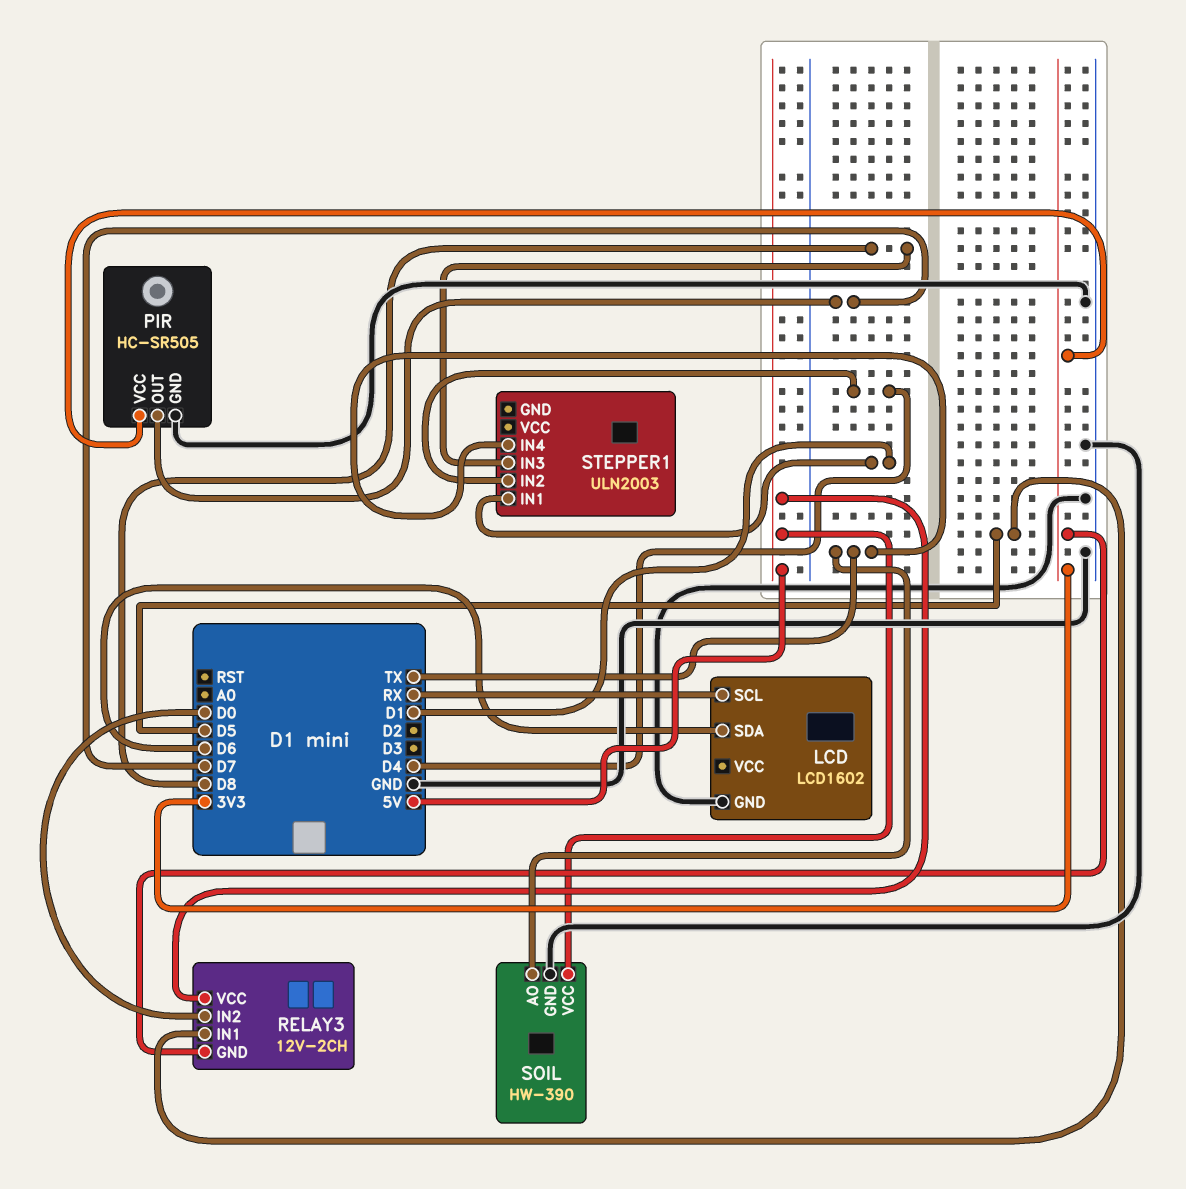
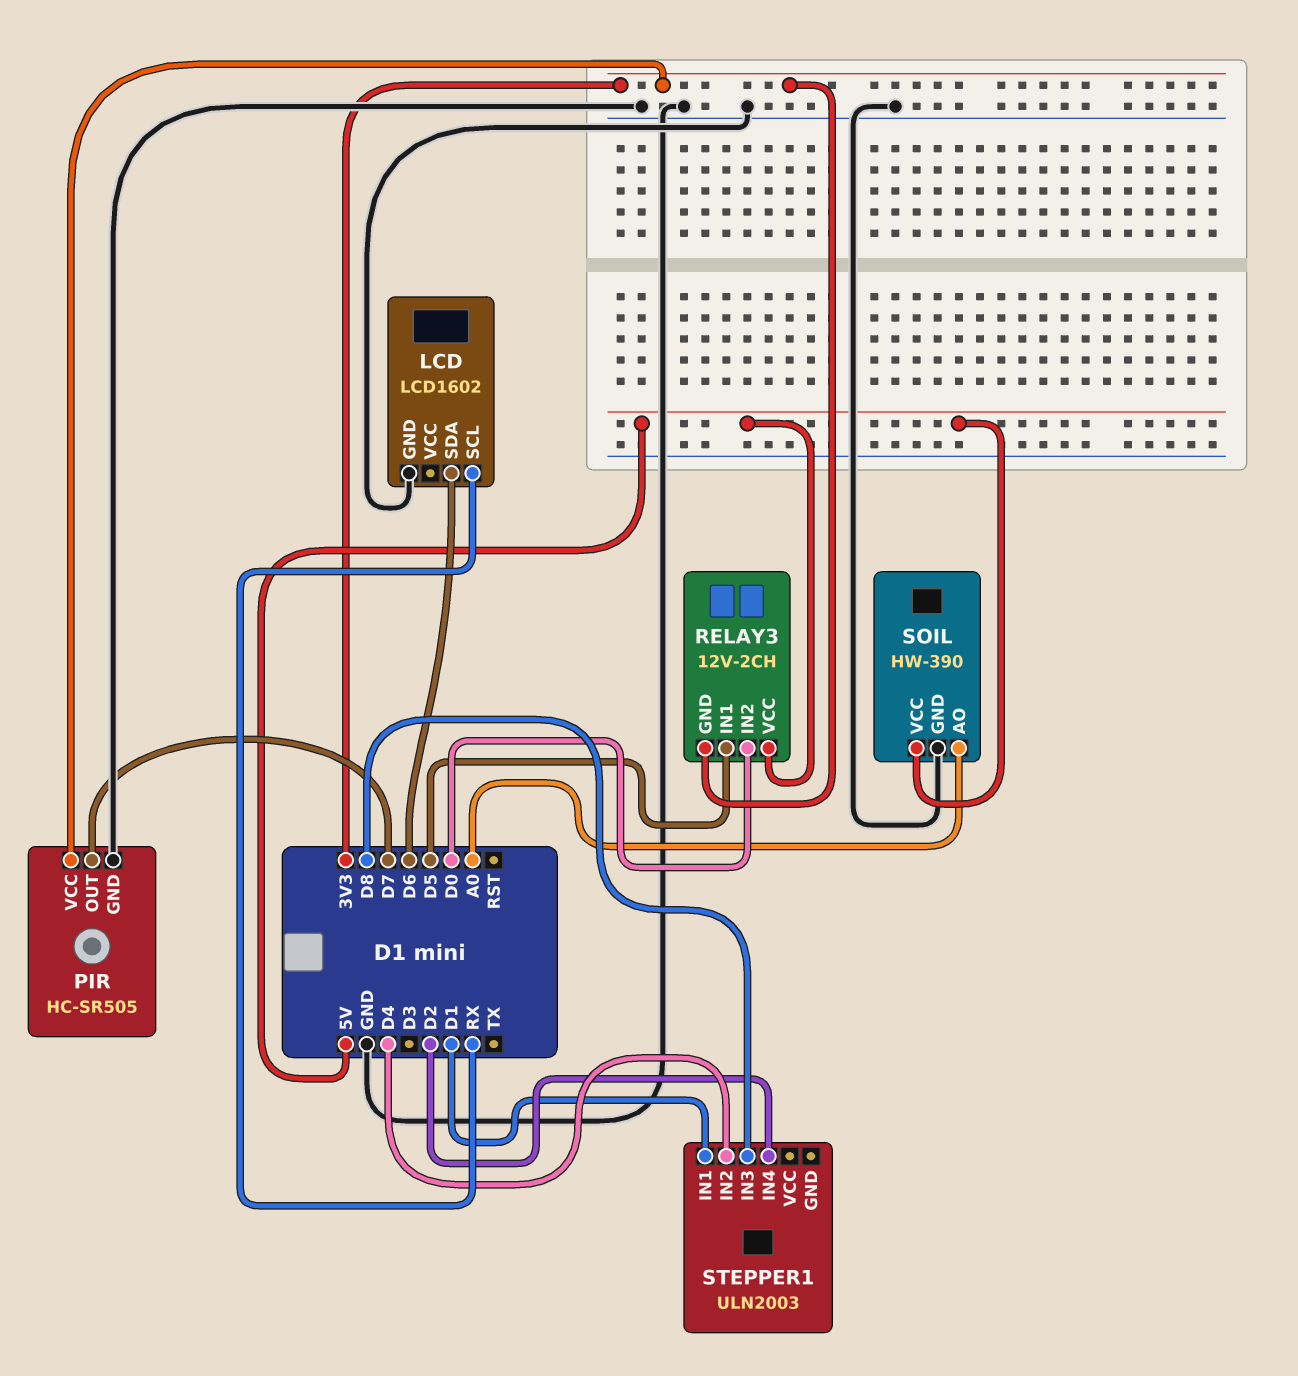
SOIL pin AO: TX -> A0
STEPPER1 pin IN4: TX -> D2

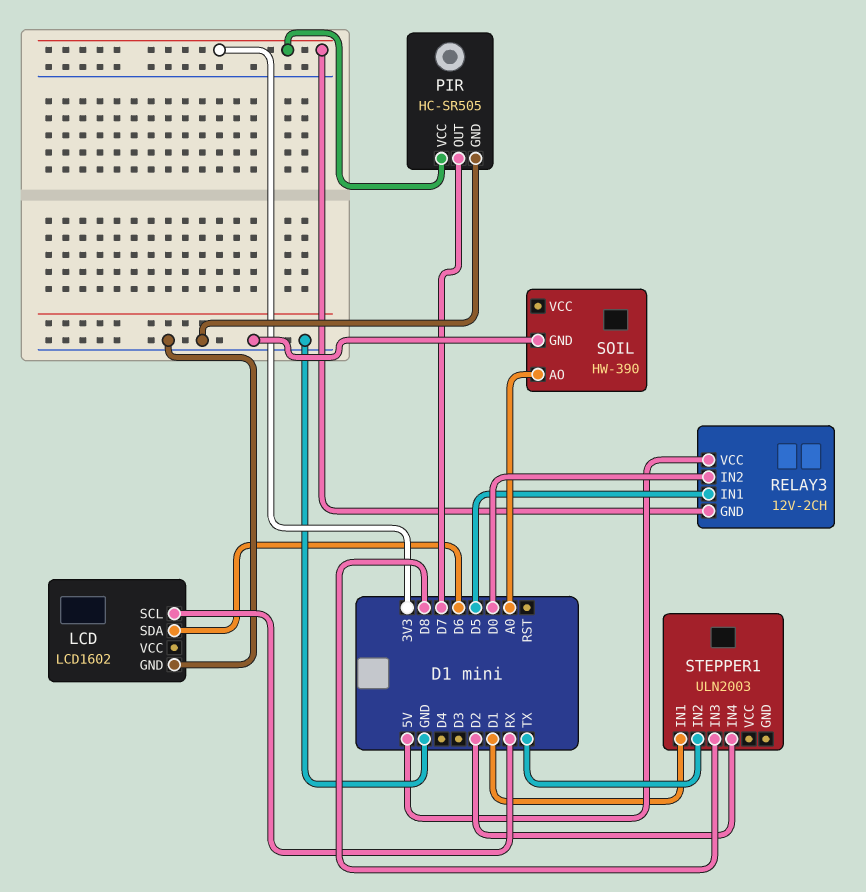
SOIL pin VCC: 5V -> none
STEPPER1 pin IN2: D4 -> TX

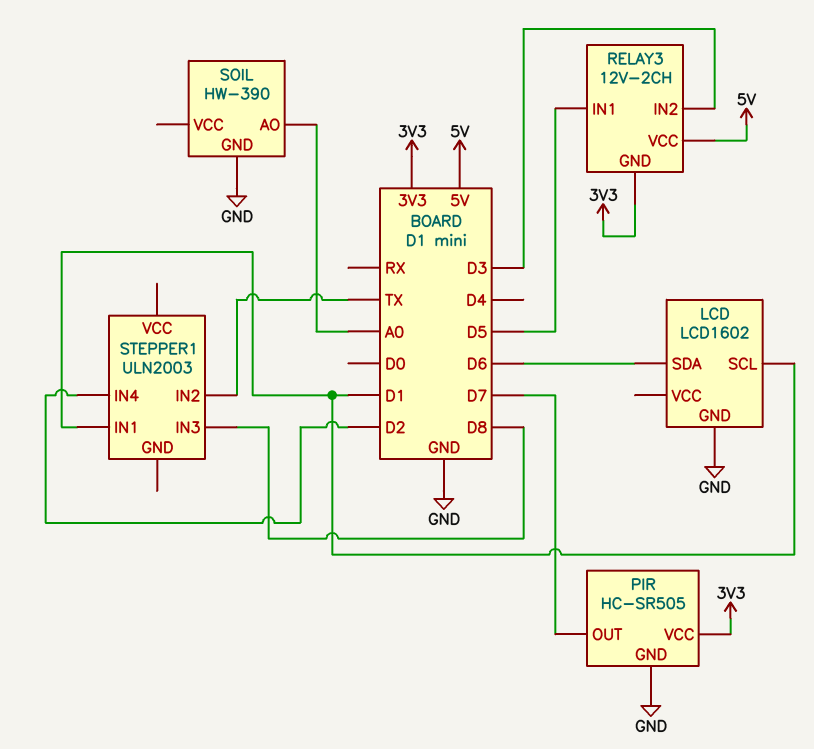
LCD pin SCL: RX -> D1
RELAY3 pin IN2: D0 -> D3

